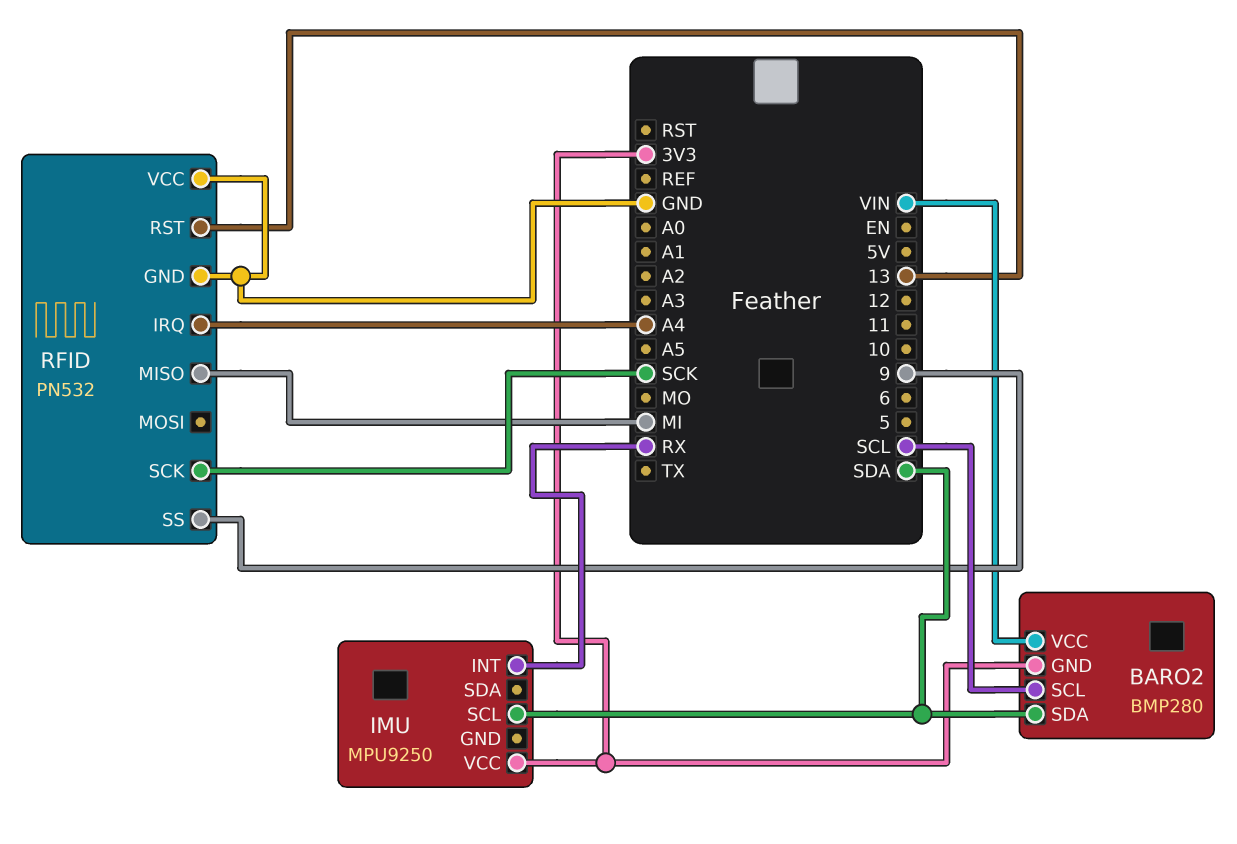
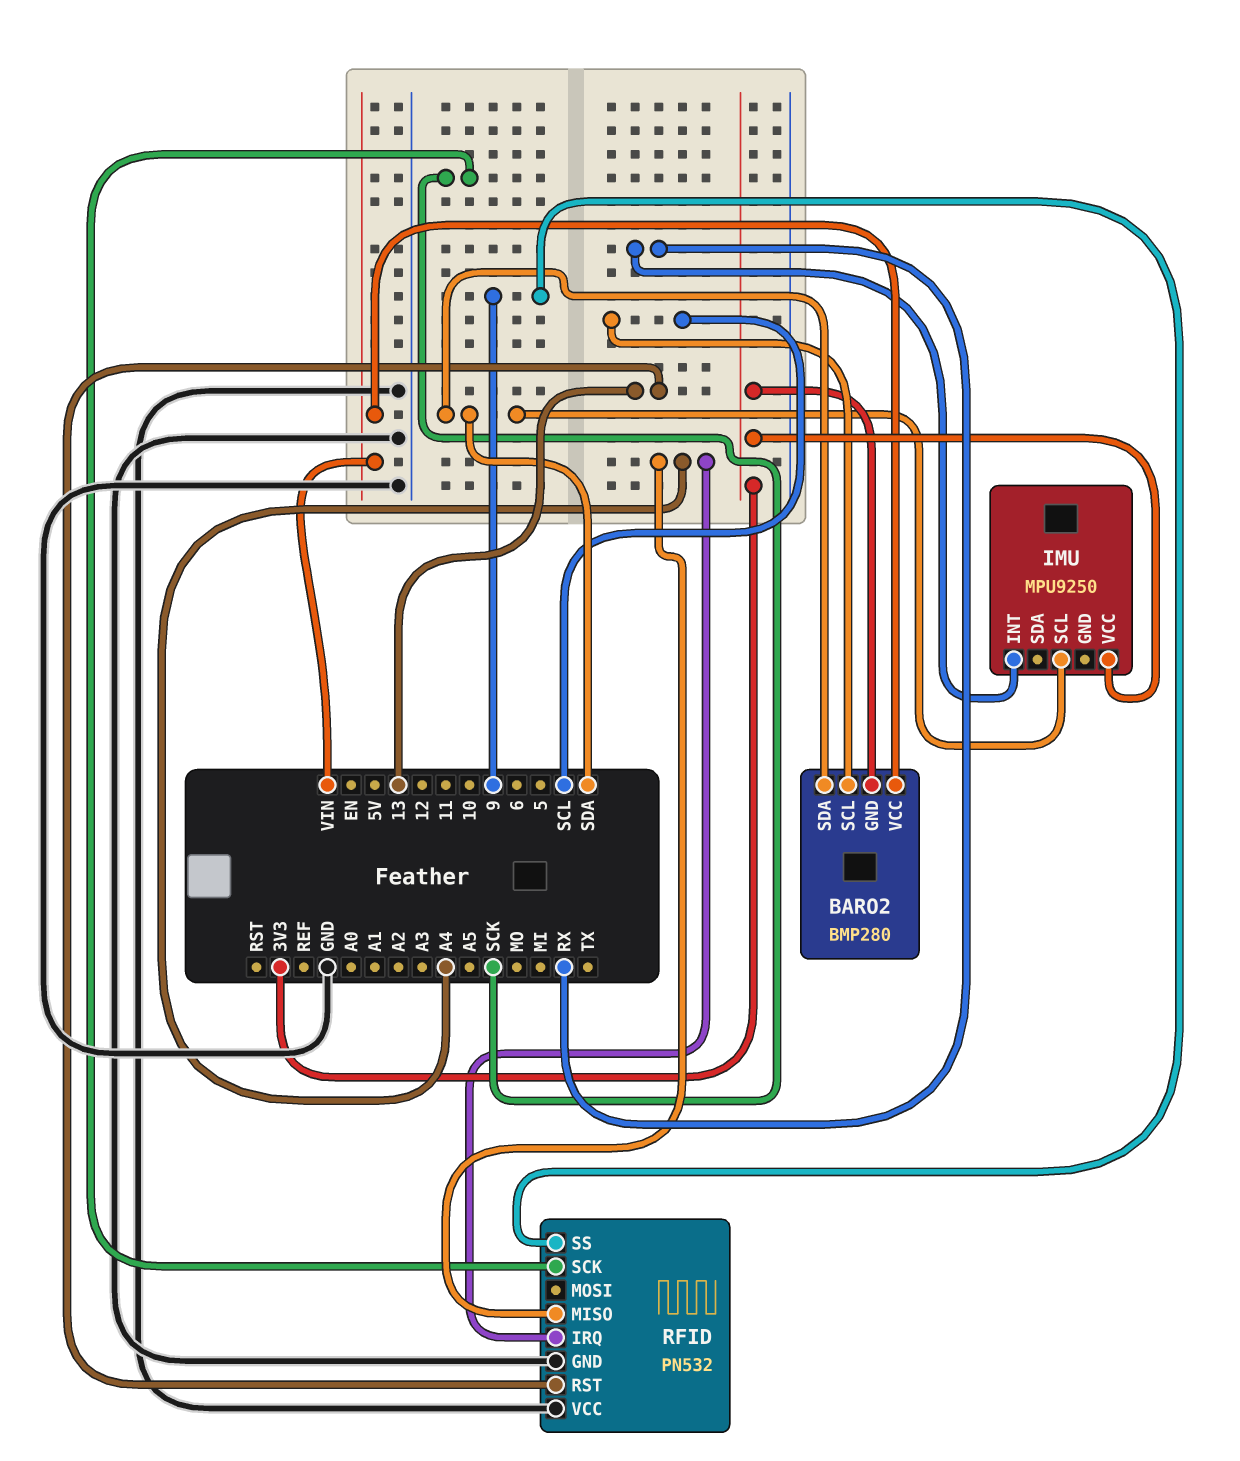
RFID pin MISO: MI -> A4

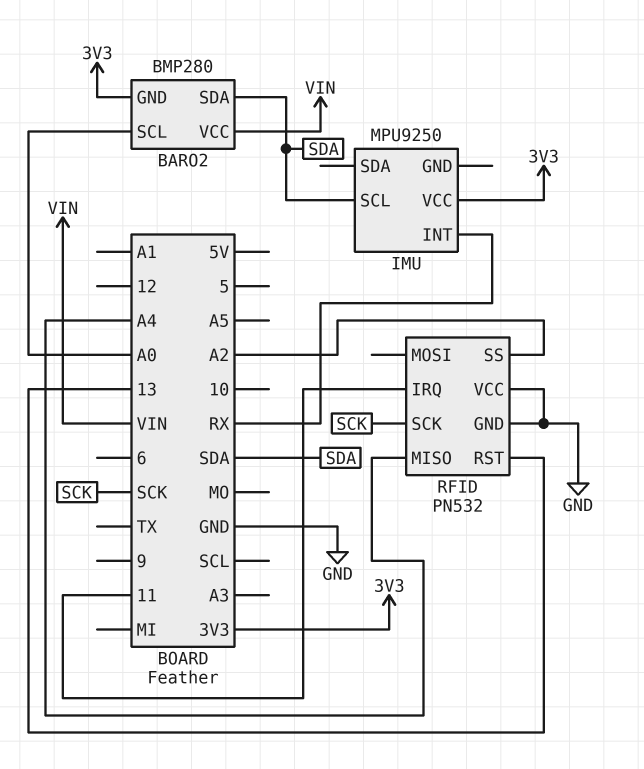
BARO2 pin SCL: SCL -> A0
RFID pin IRQ: A4 -> 11
RFID pin SS: 9 -> A2

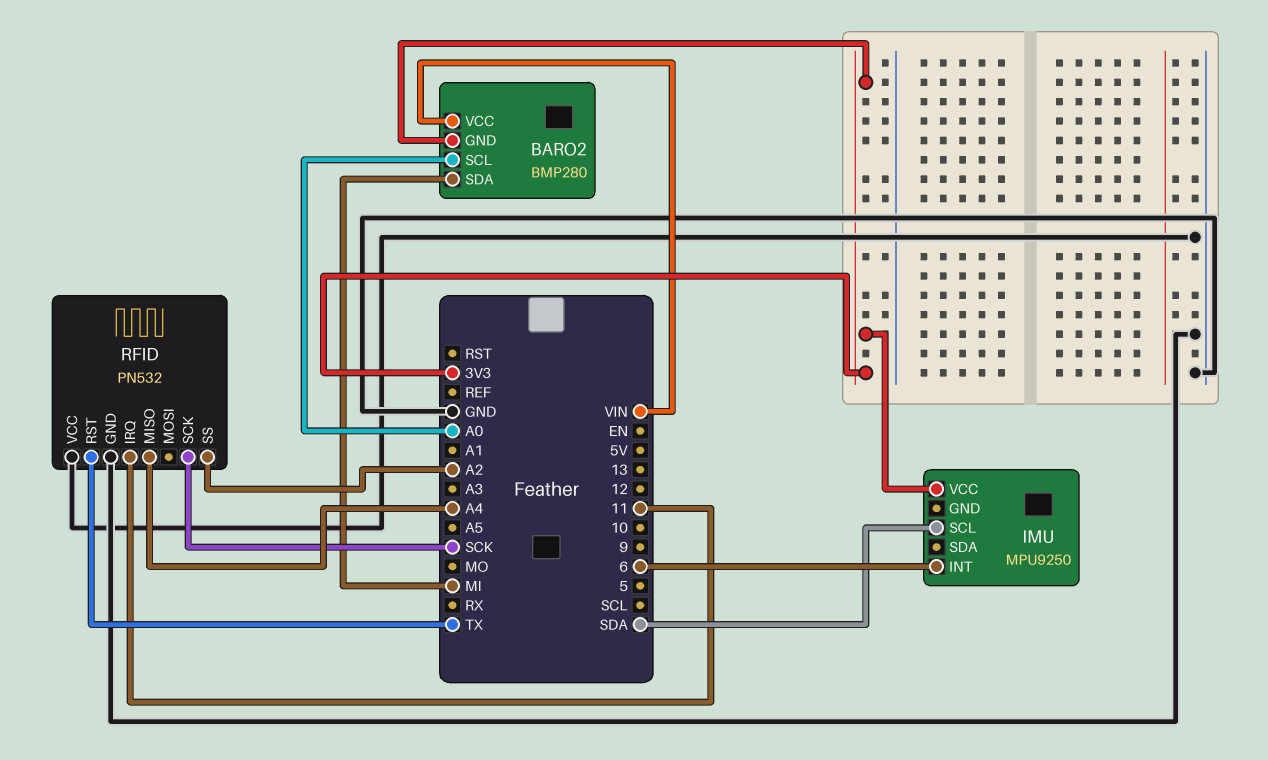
BARO2 pin SDA: SDA -> MI
IMU pin INT: RX -> 6
RFID pin RST: 13 -> TX

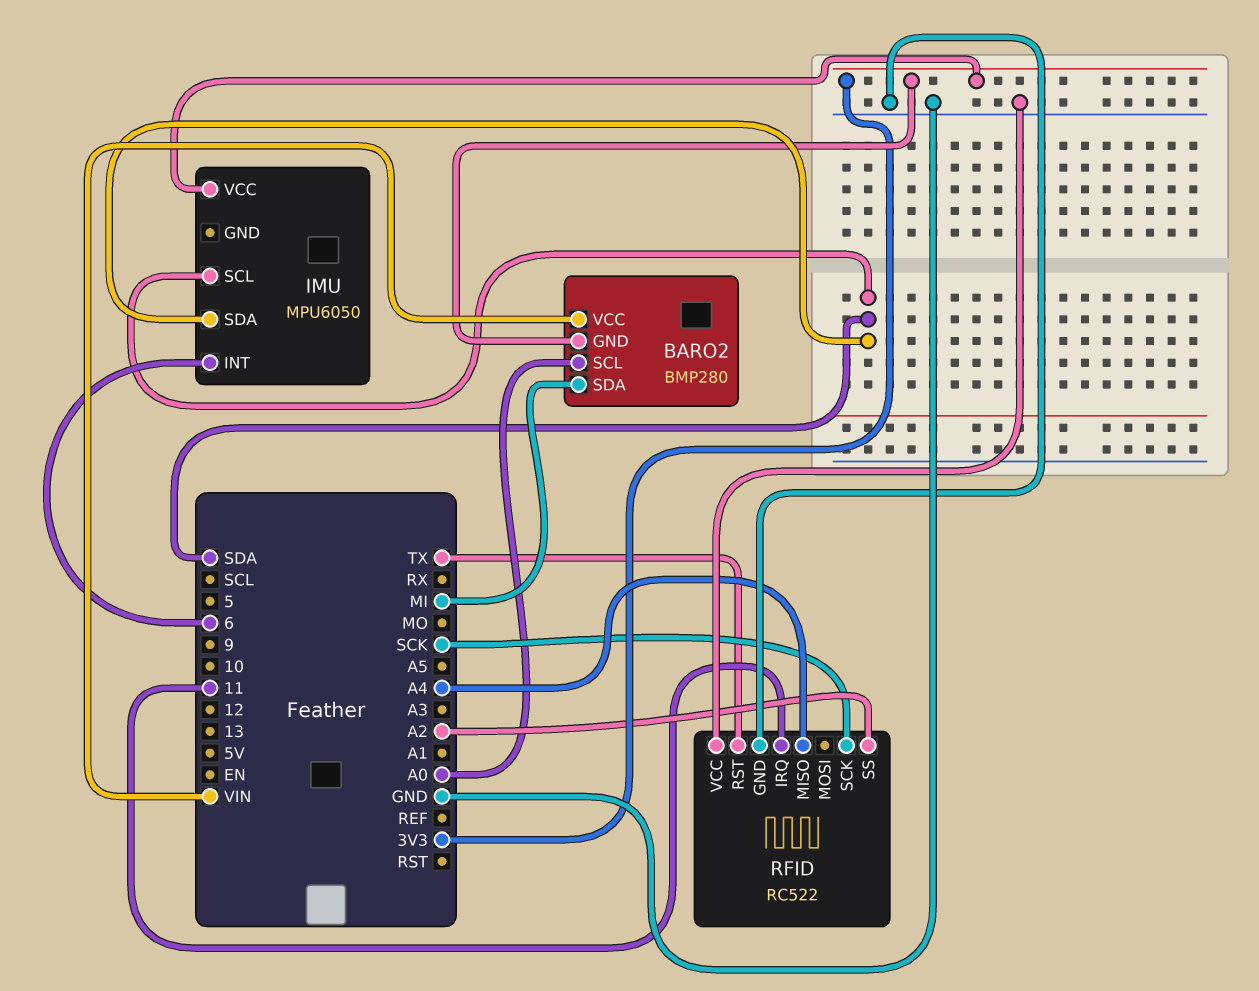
IMU: MPU9250 -> MPU6050
IMU pin SDA: none -> SDA
RFID: PN532 -> RC522

